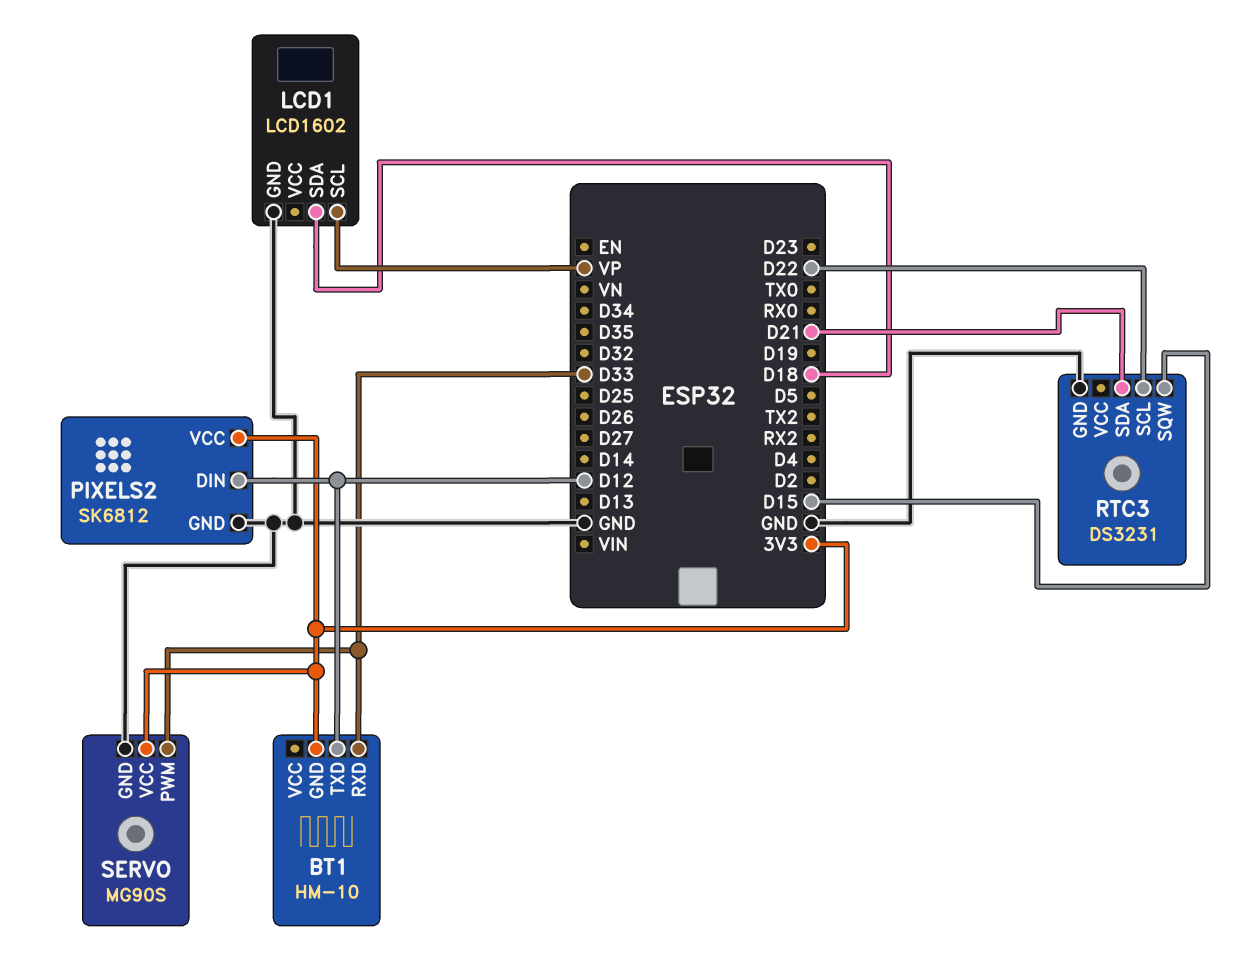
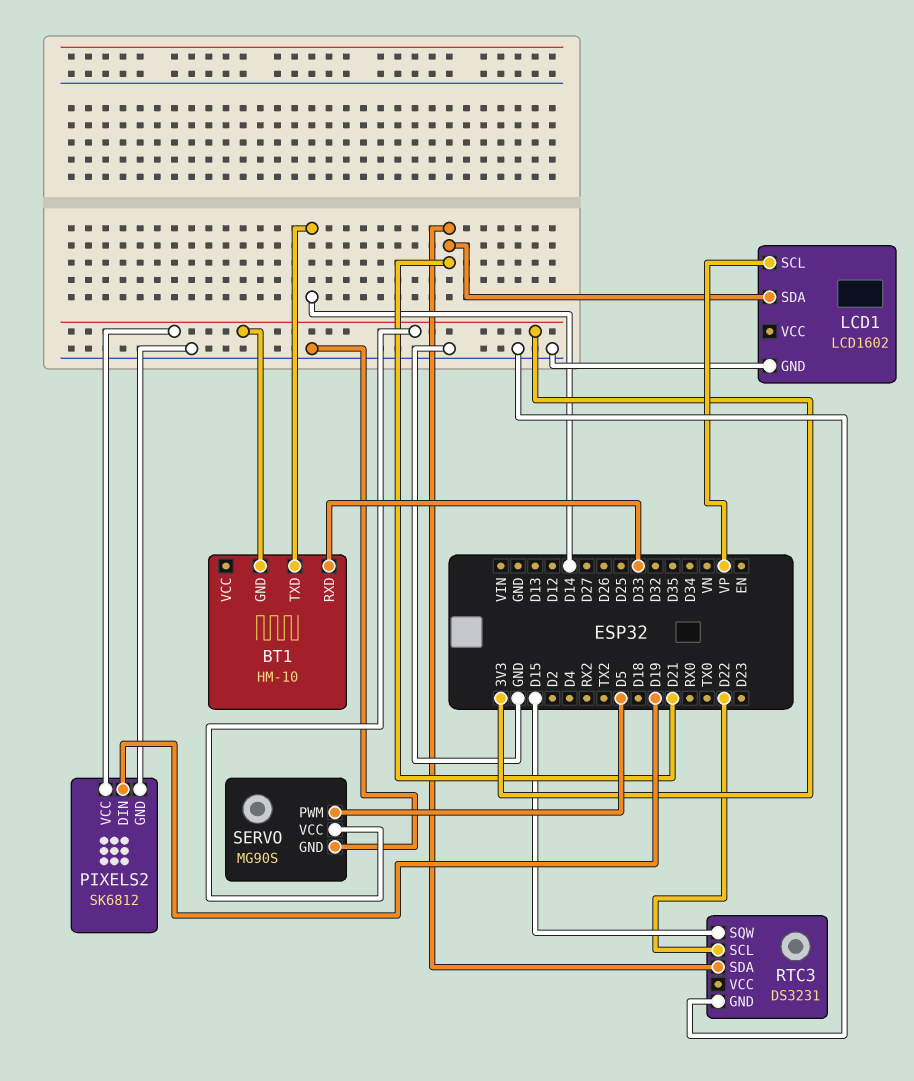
BT1 pin TXD: D12 -> D14
LCD1 pin SDA: D18 -> D21
PIXELS2 pin DIN: D12 -> D19
SERVO pin PWM: D33 -> D5

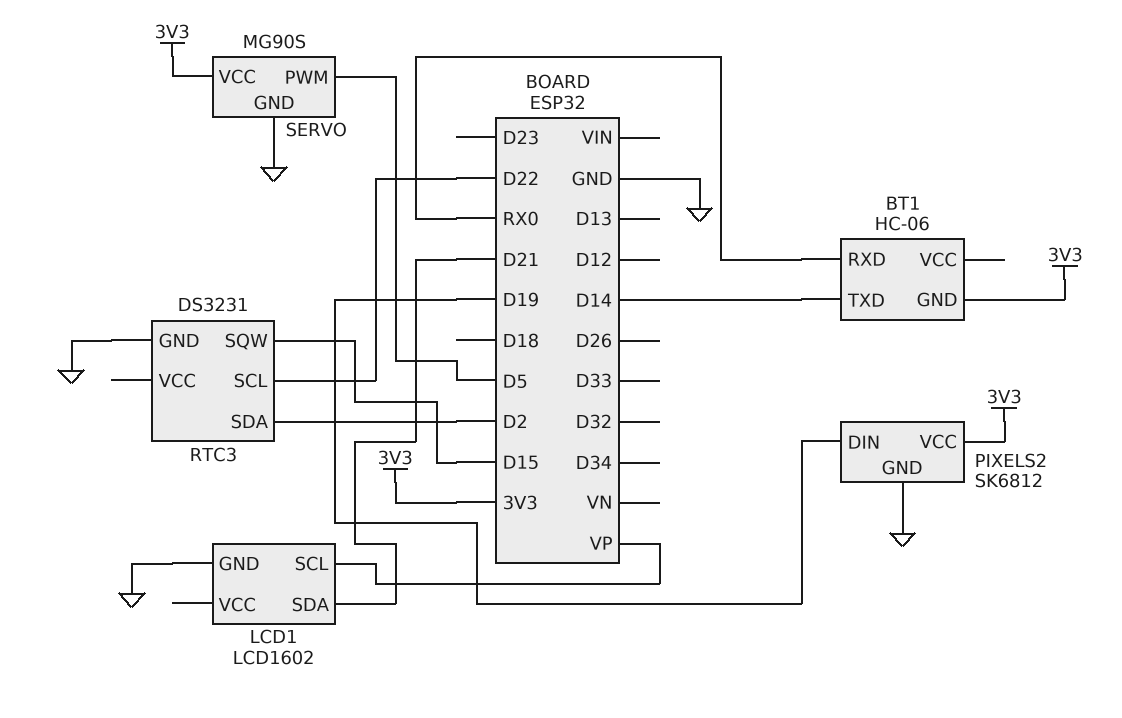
BT1: HM-10 -> HC-06
BT1 pin RXD: D33 -> RX0
RTC3 pin SDA: D21 -> D2

